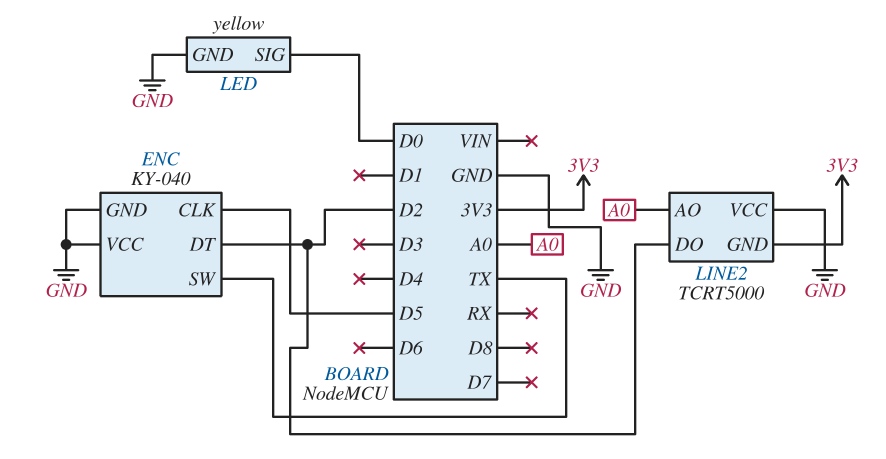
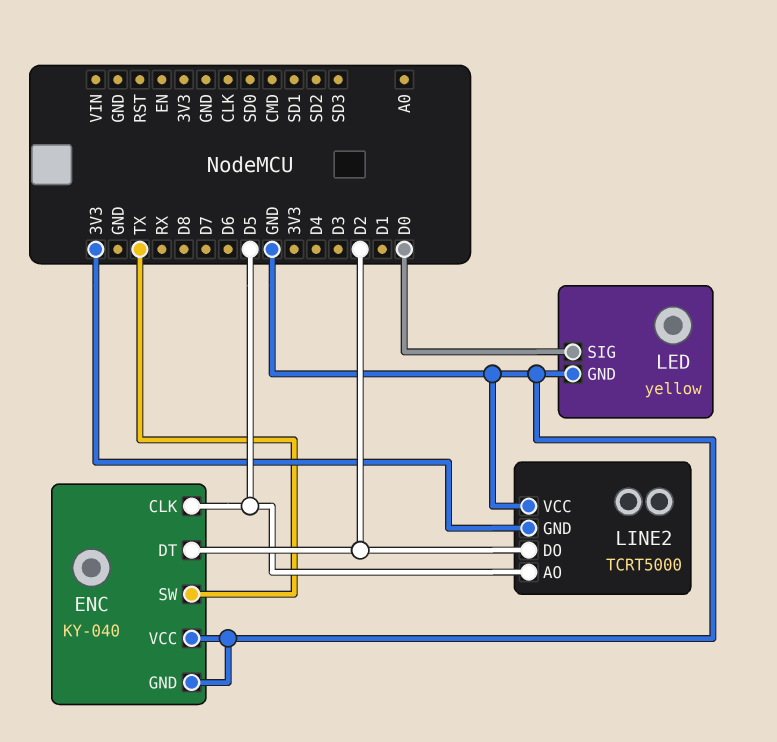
LINE2 pin AO: A0 -> D5

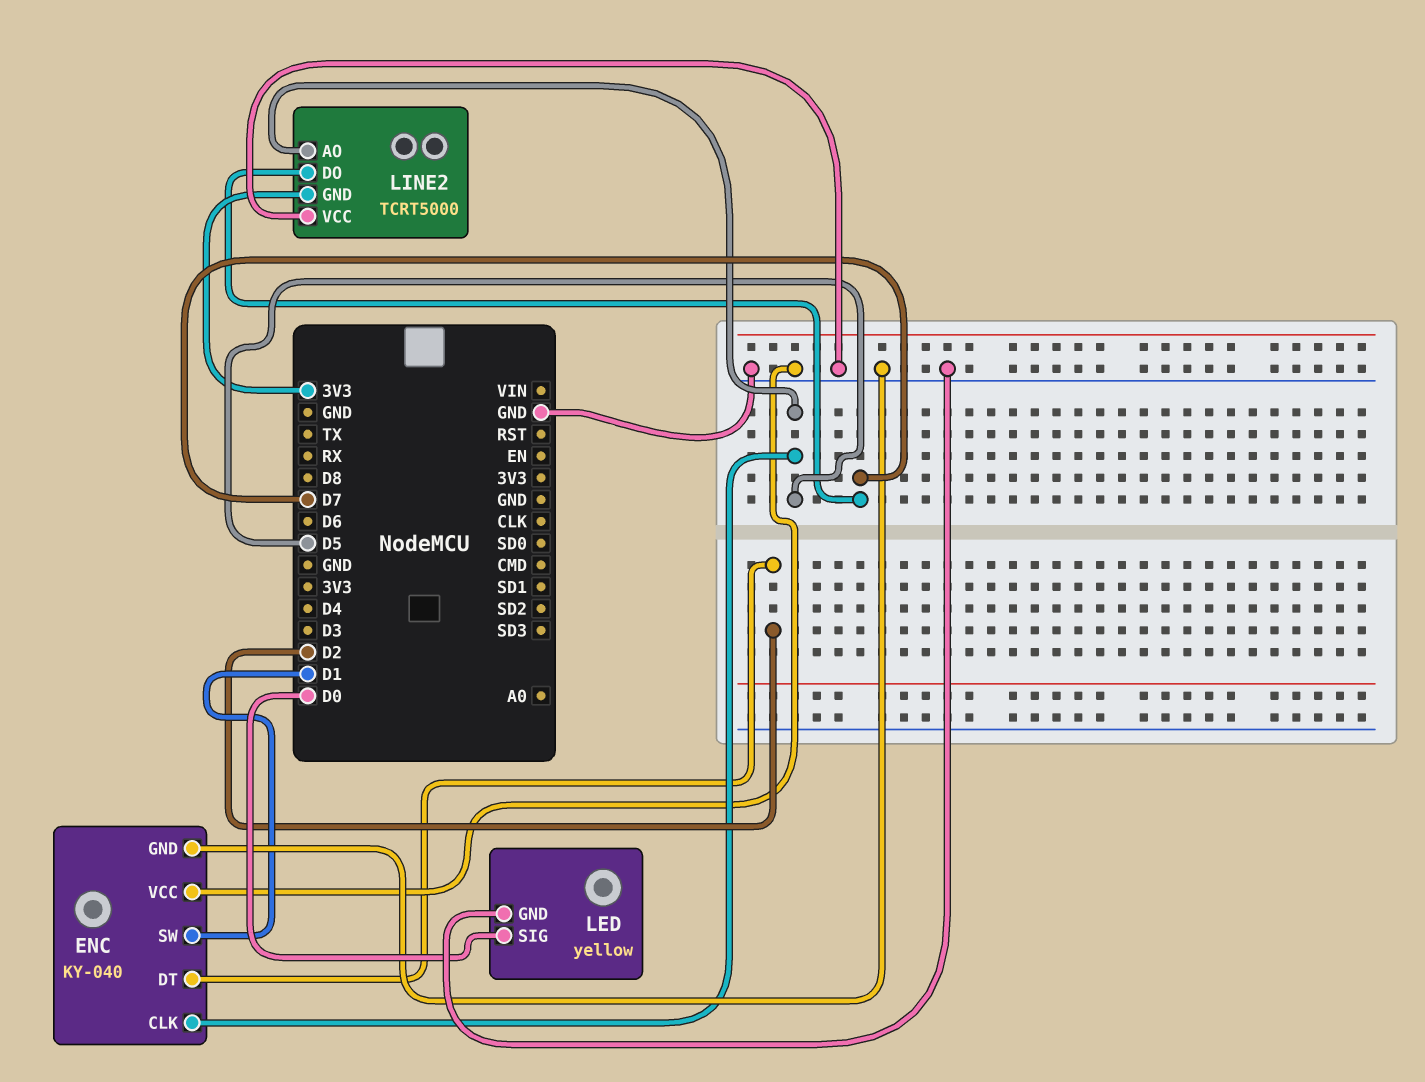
ENC pin SW: TX -> D1
LINE2 pin DO: D2 -> D7

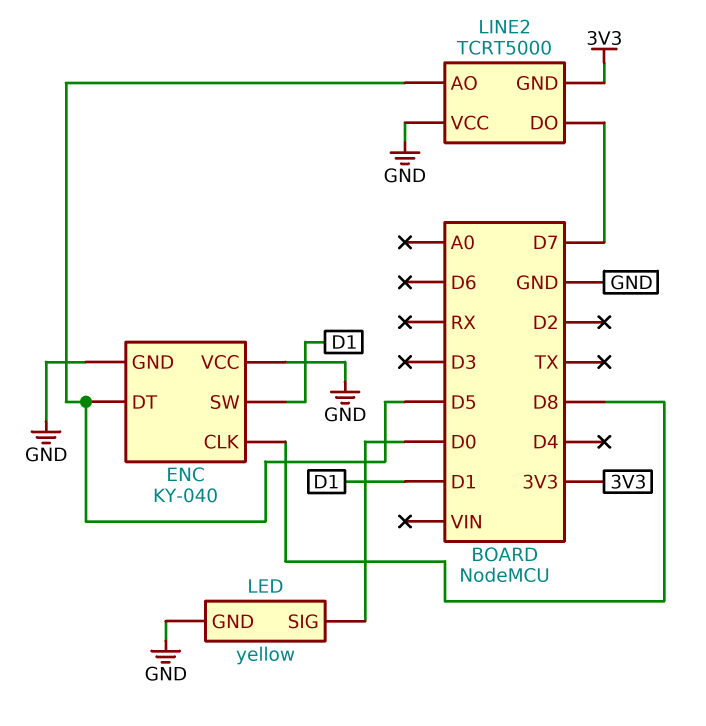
ENC pin CLK: D5 -> D8
ENC pin DT: D2 -> D5

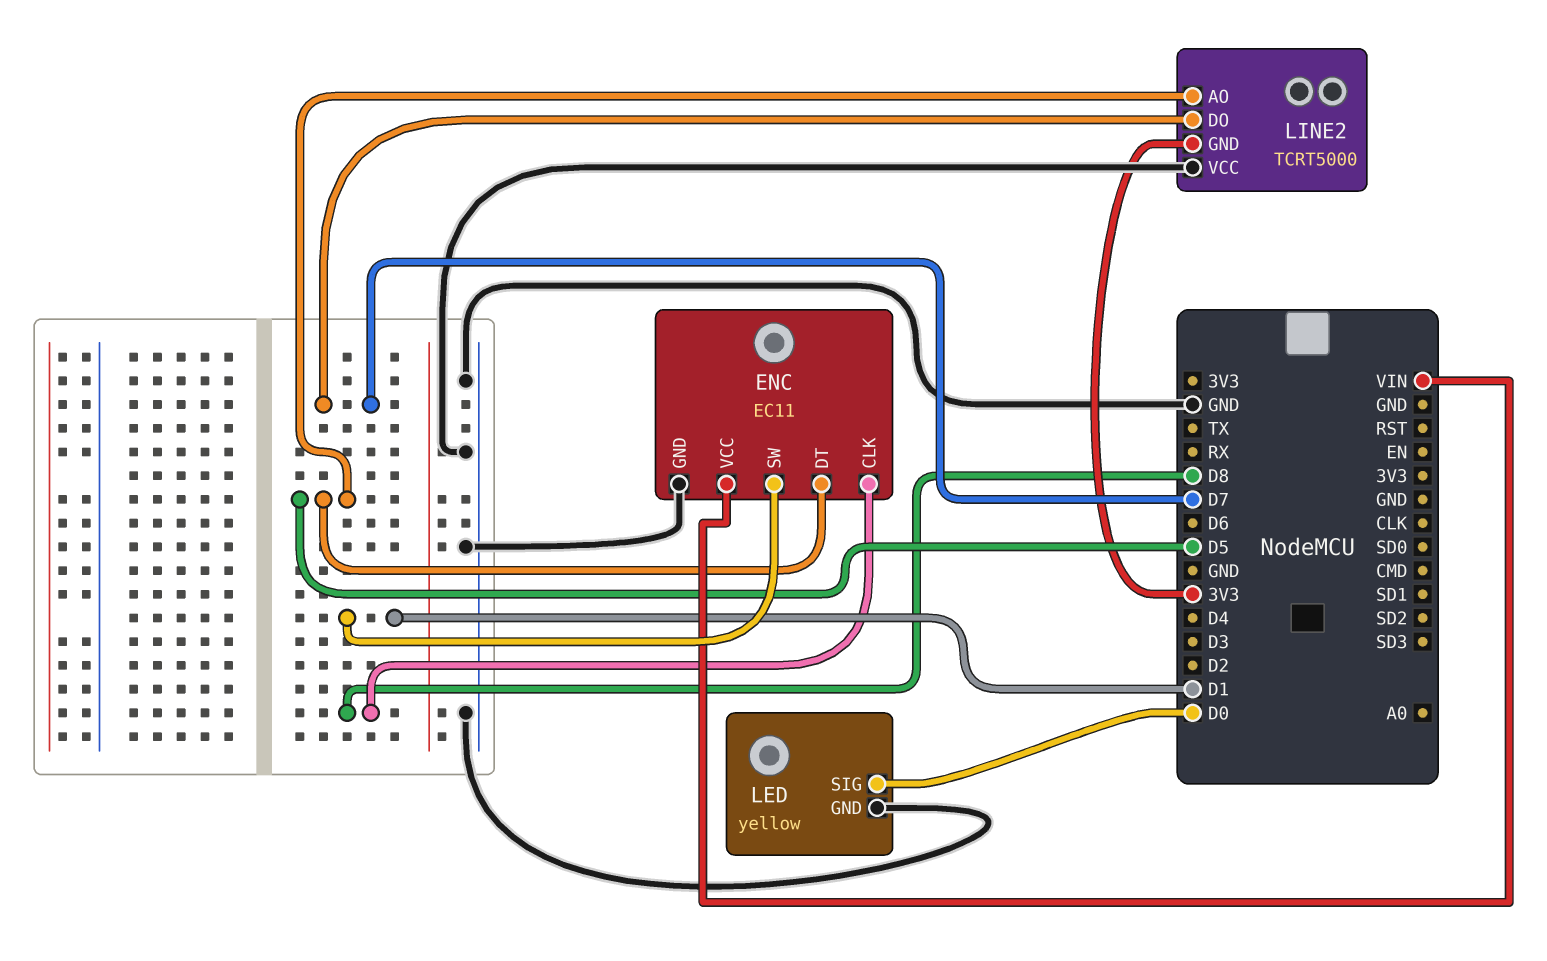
ENC: KY-040 -> EC11
ENC pin VCC: GND -> VIN

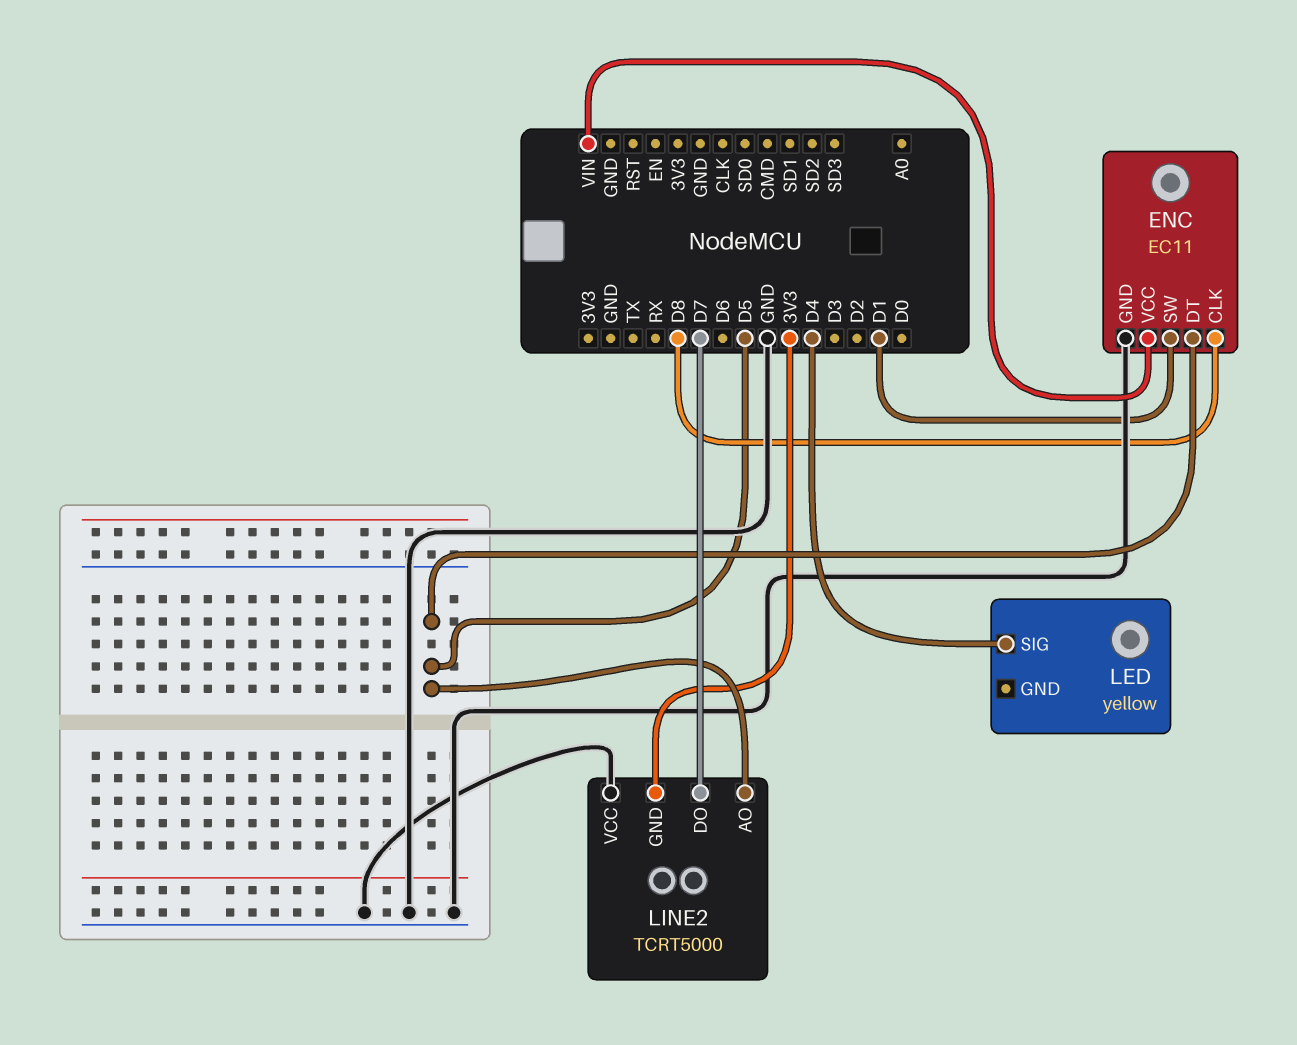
LED pin GND: GND -> none
LED pin SIG: D0 -> D4

